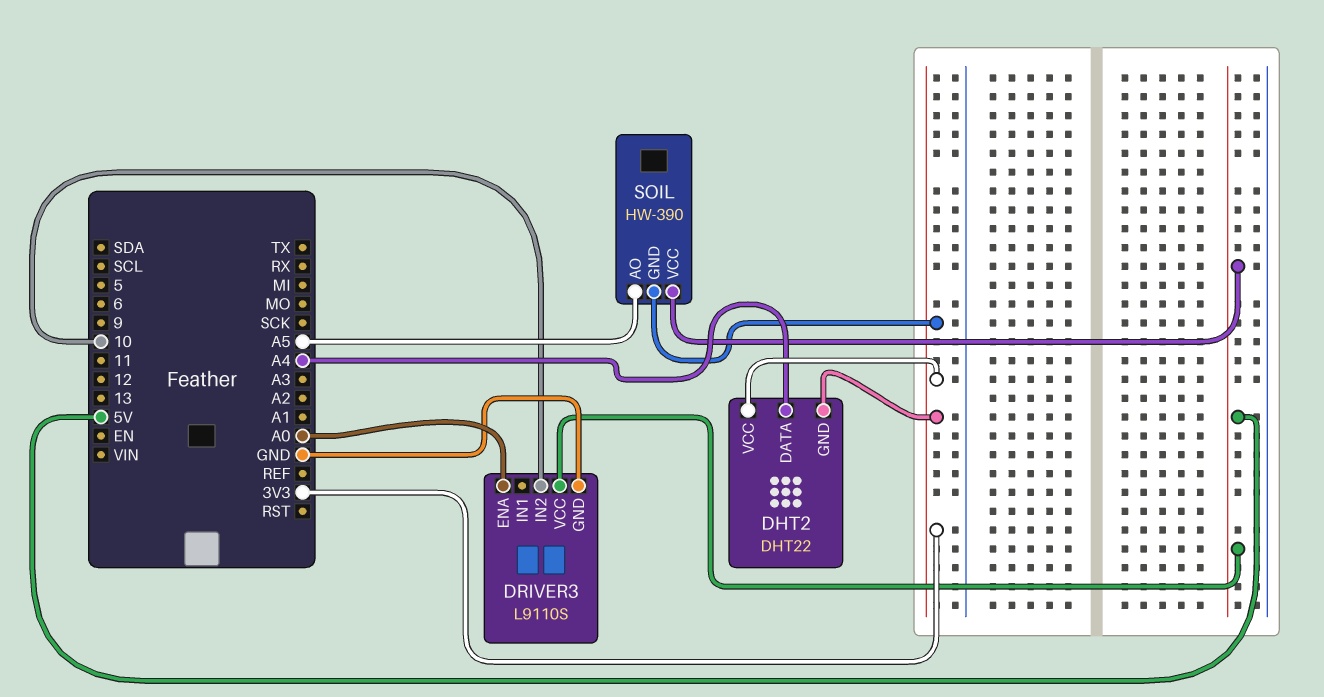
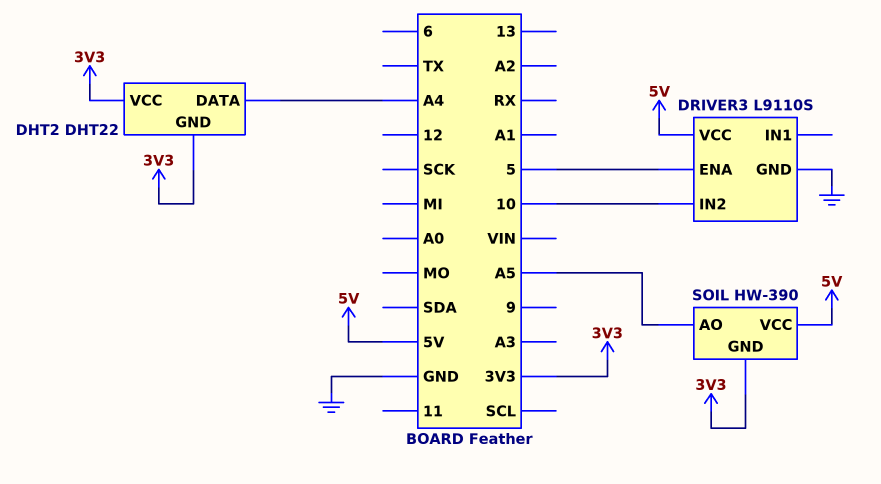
DRIVER3 pin ENA: A0 -> 5

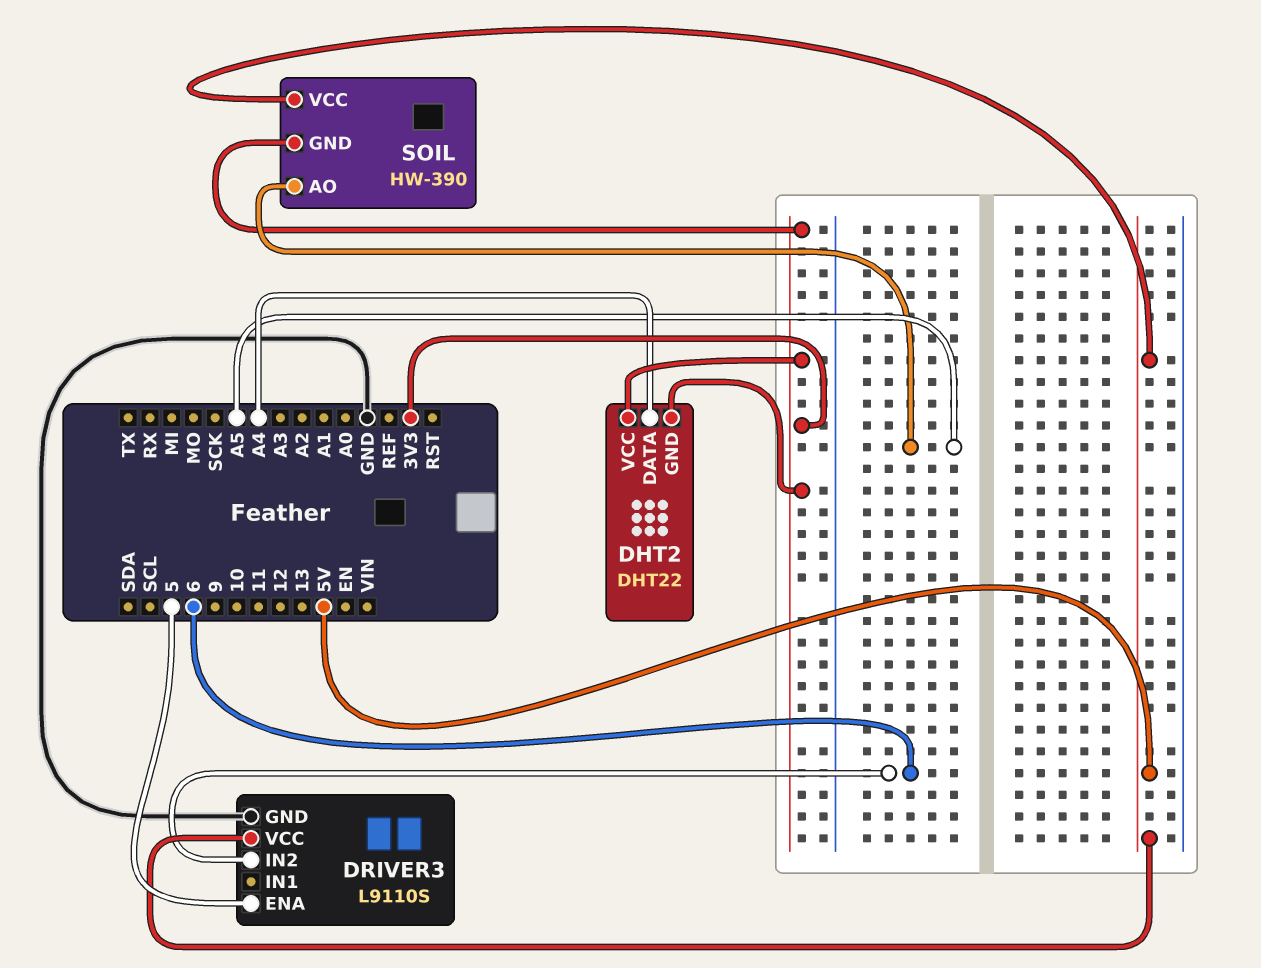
DRIVER3 pin IN2: 10 -> 6

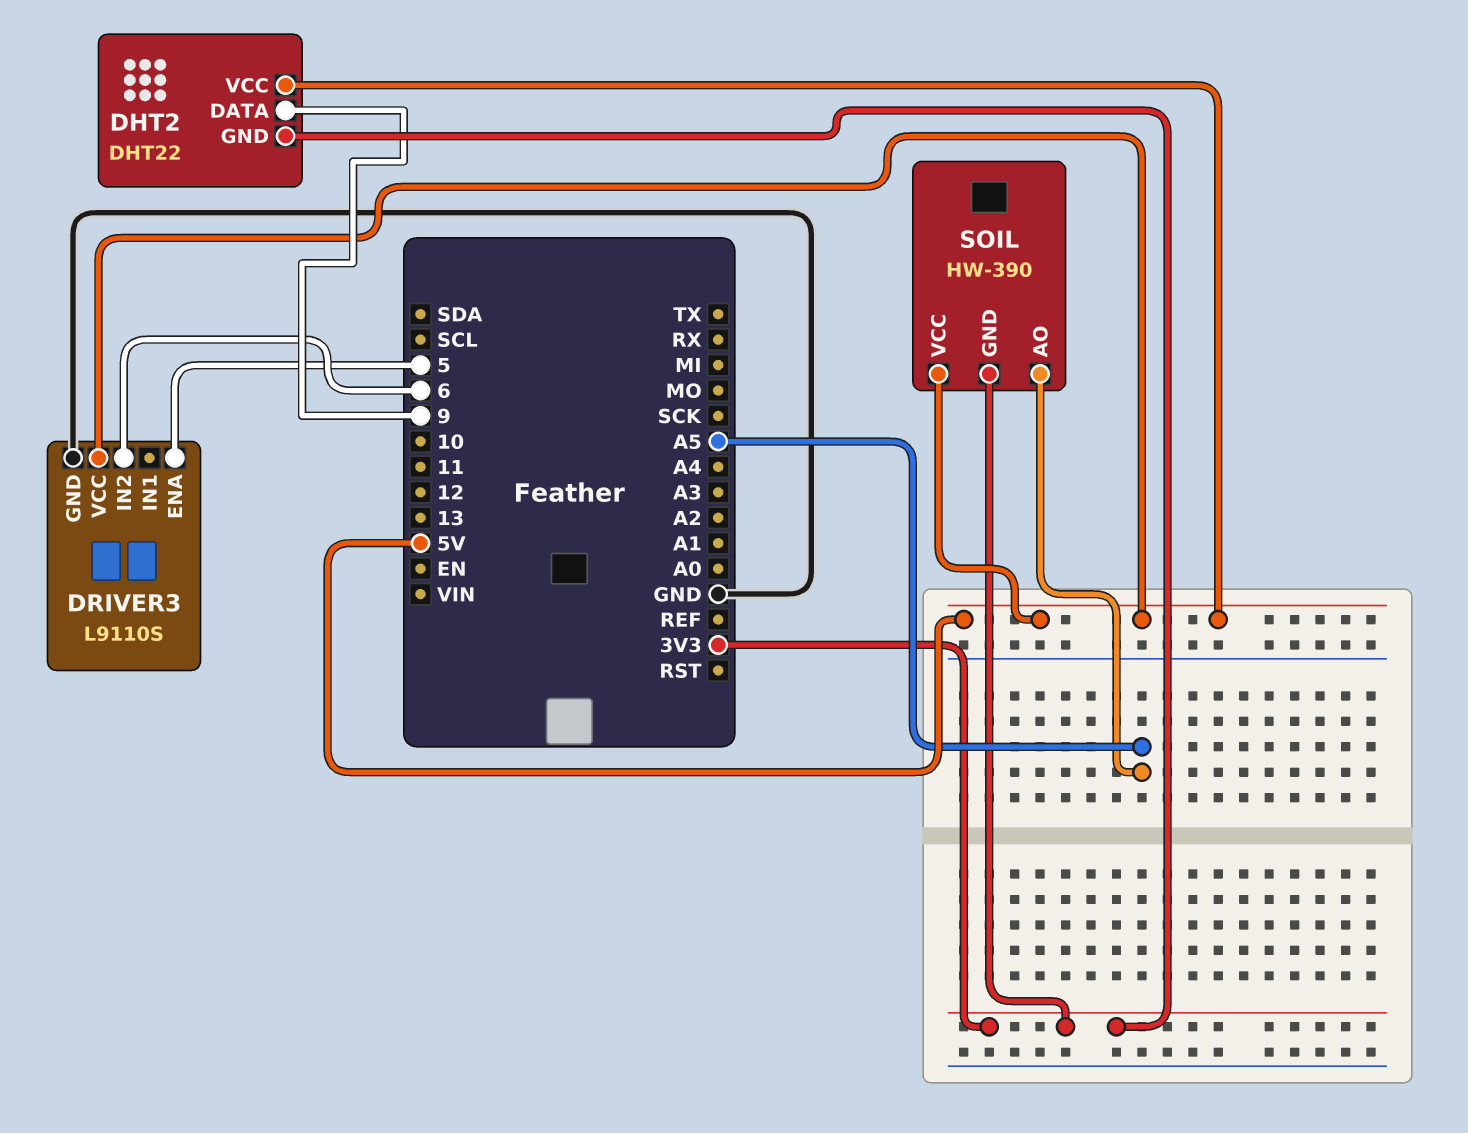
DHT2 pin DATA: A4 -> 9
DHT2 pin VCC: 3V3 -> 5V

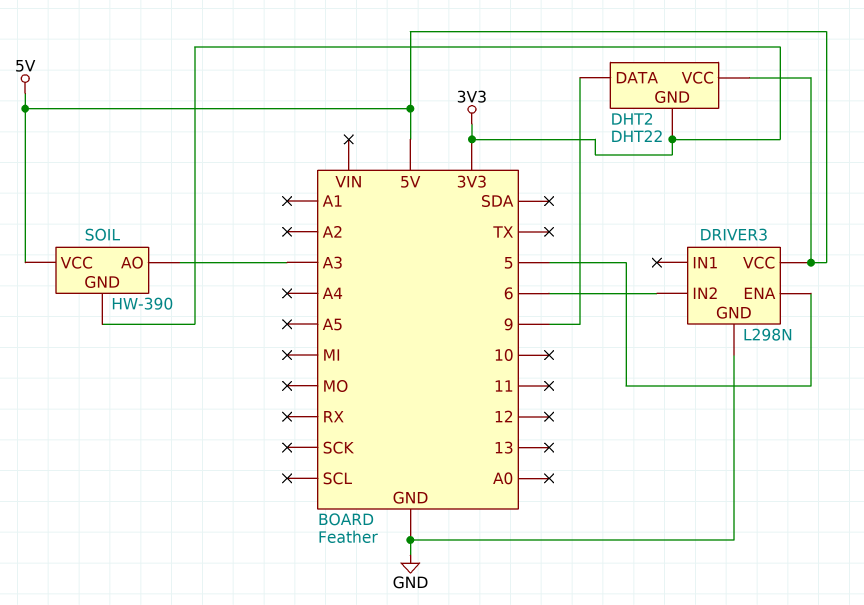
DRIVER3: L9110S -> L298N
SOIL pin AO: A5 -> A3

